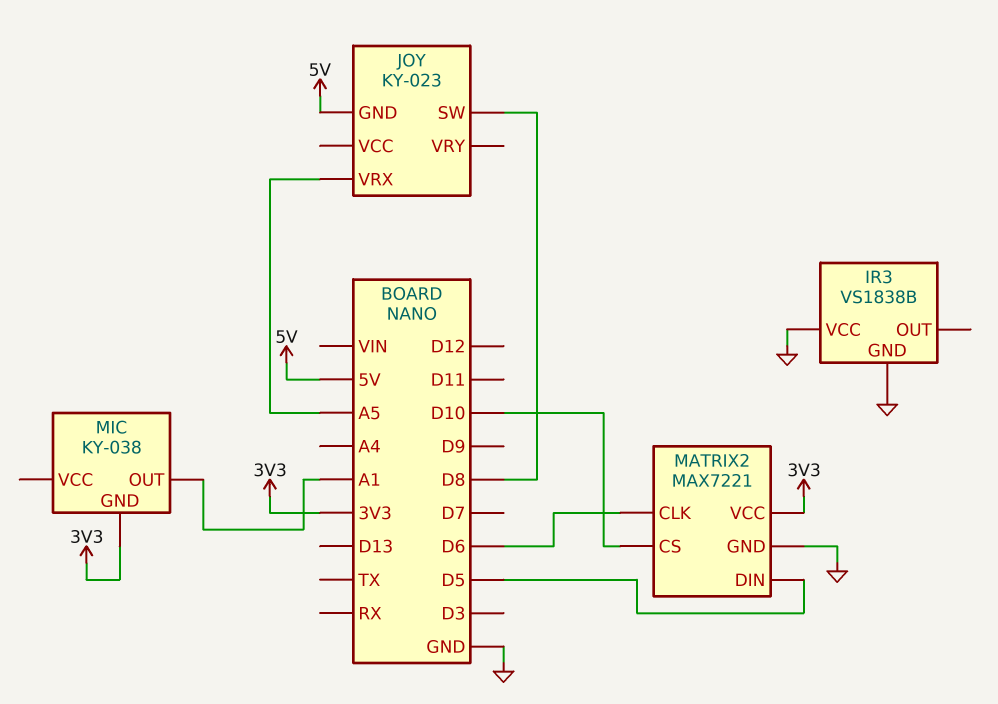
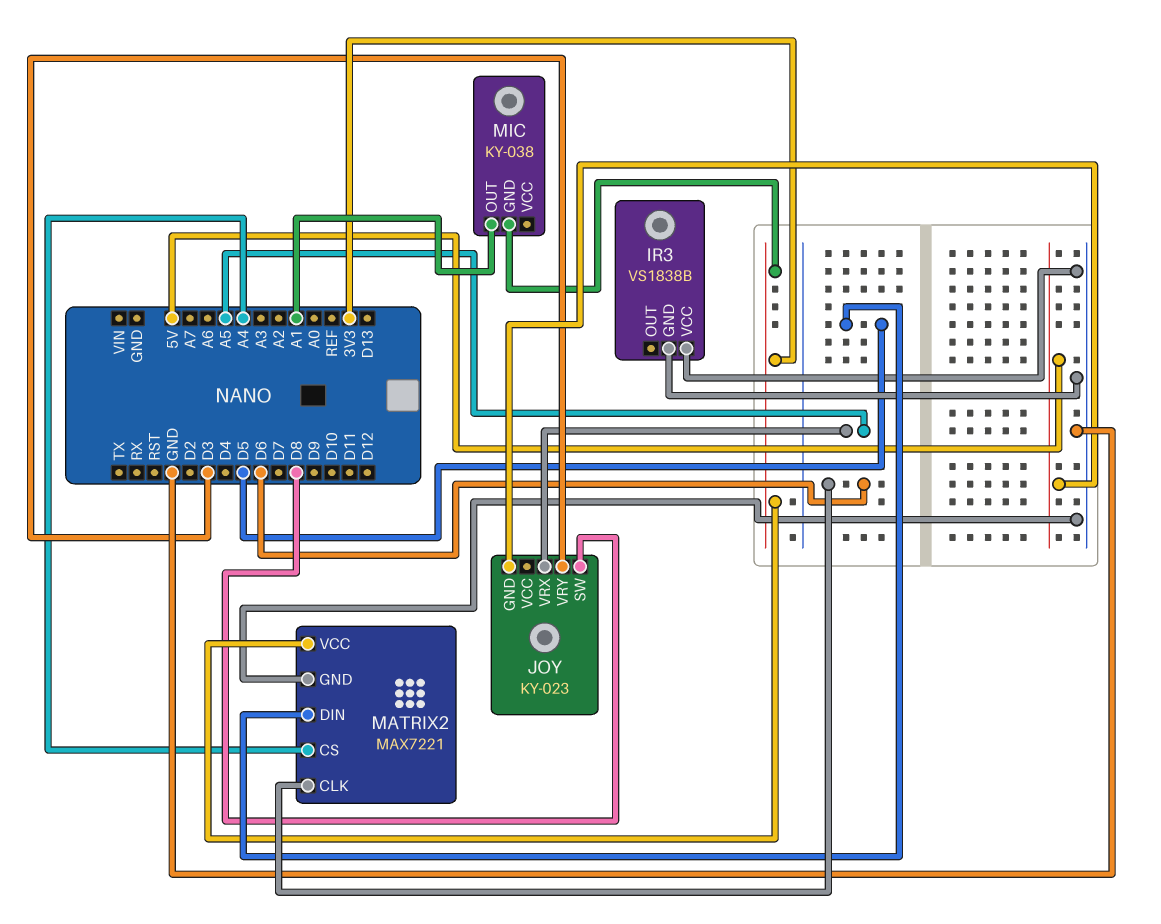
JOY pin VRY: none -> D3
MATRIX2 pin CS: D10 -> A4

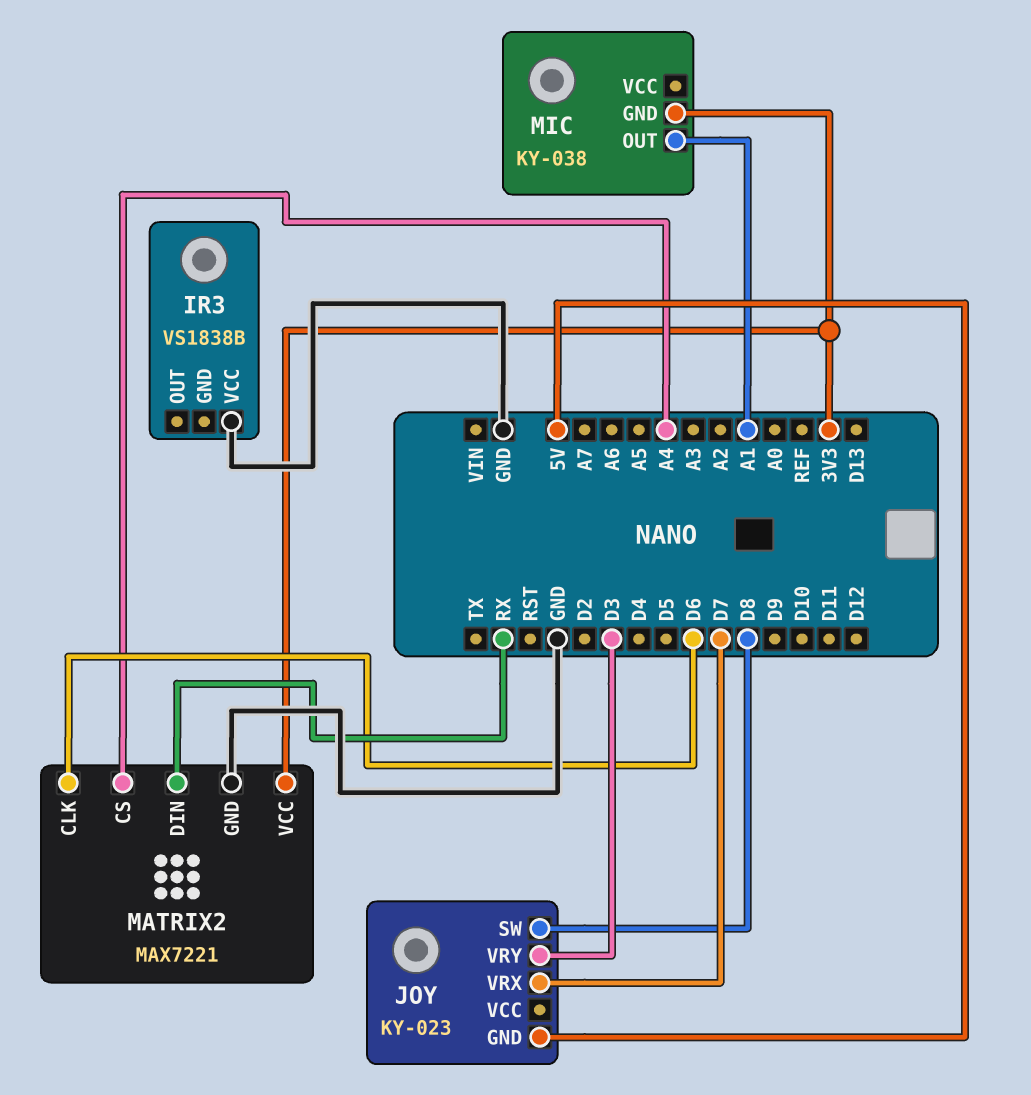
IR3 pin GND: GND -> none
JOY pin VRX: A5 -> D7
MATRIX2 pin DIN: D5 -> RX

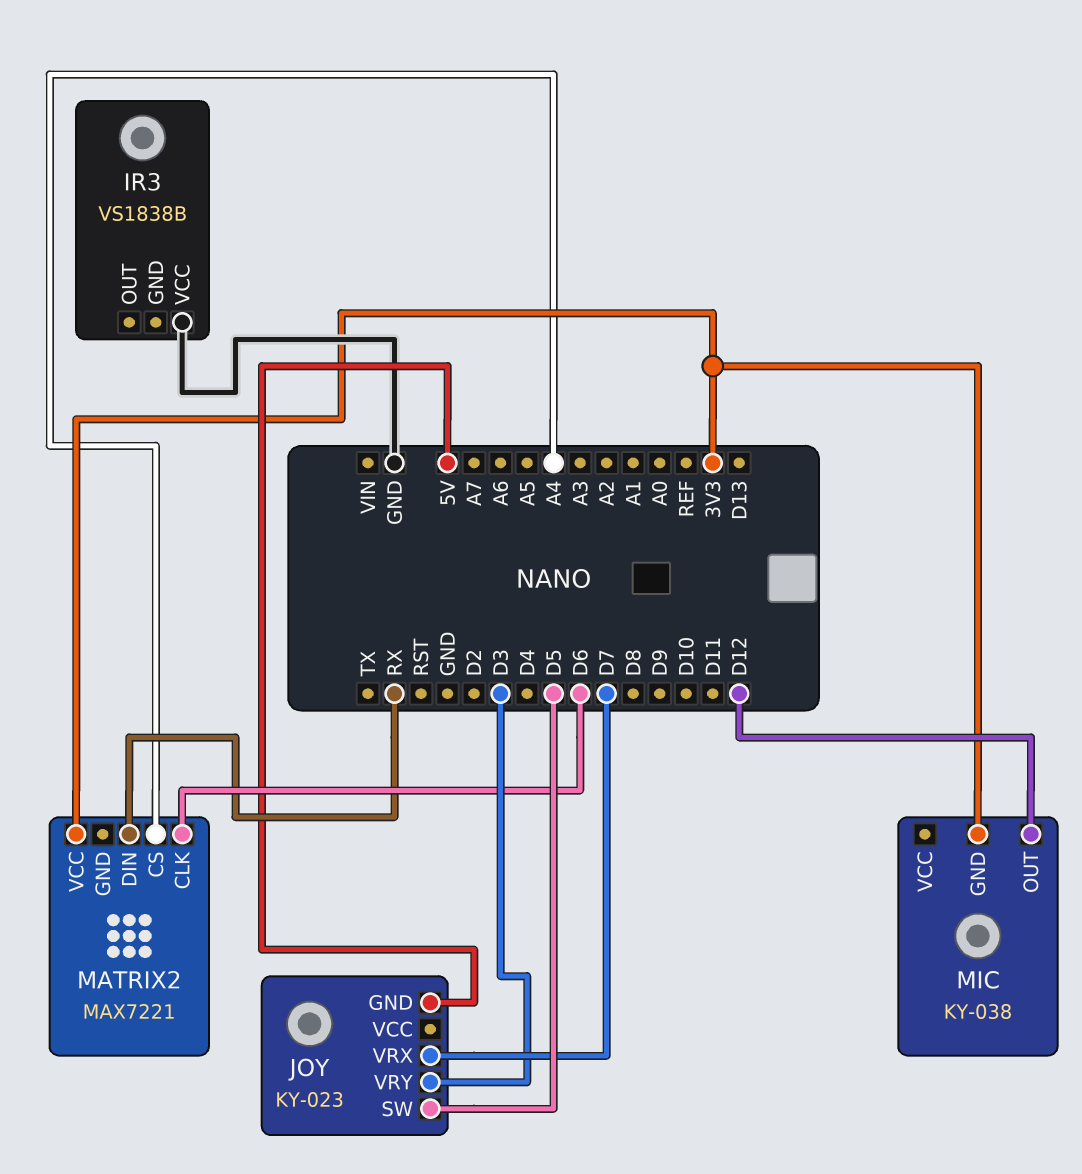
JOY pin SW: D8 -> D5
MATRIX2 pin GND: GND -> none
MIC pin OUT: A1 -> D12

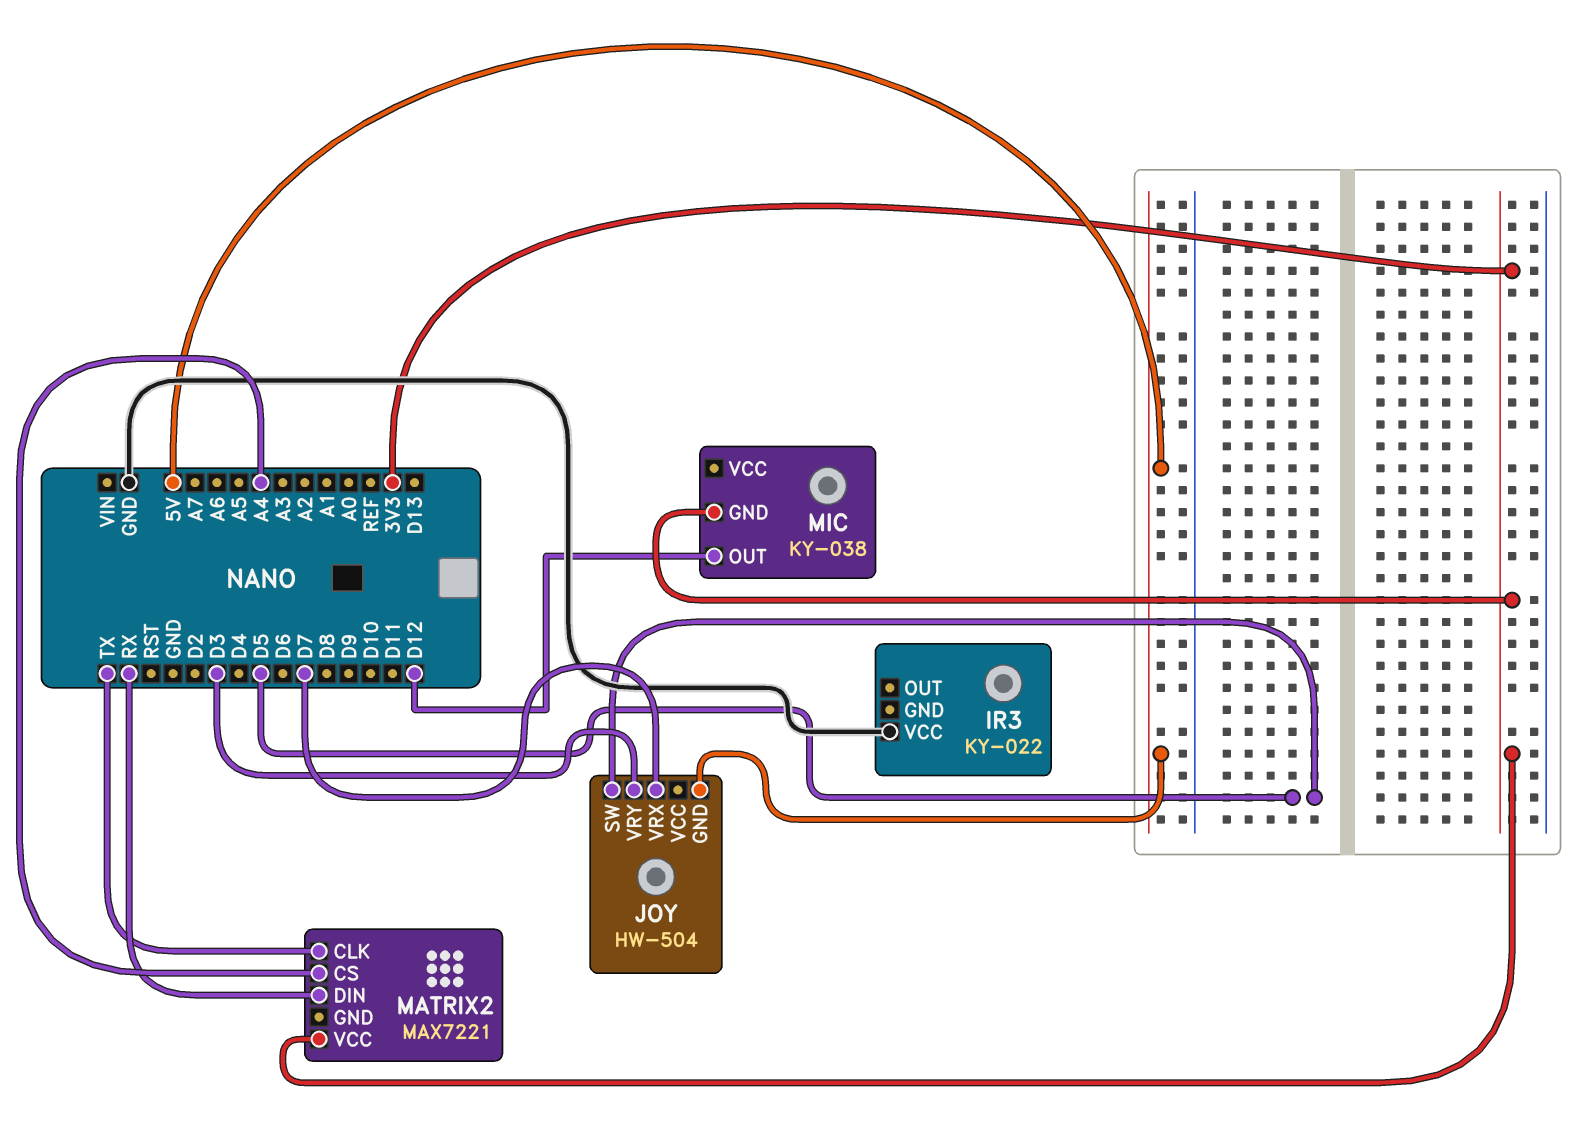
IR3: VS1838B -> KY-022
JOY: KY-023 -> HW-504
MATRIX2 pin CLK: D6 -> TX

